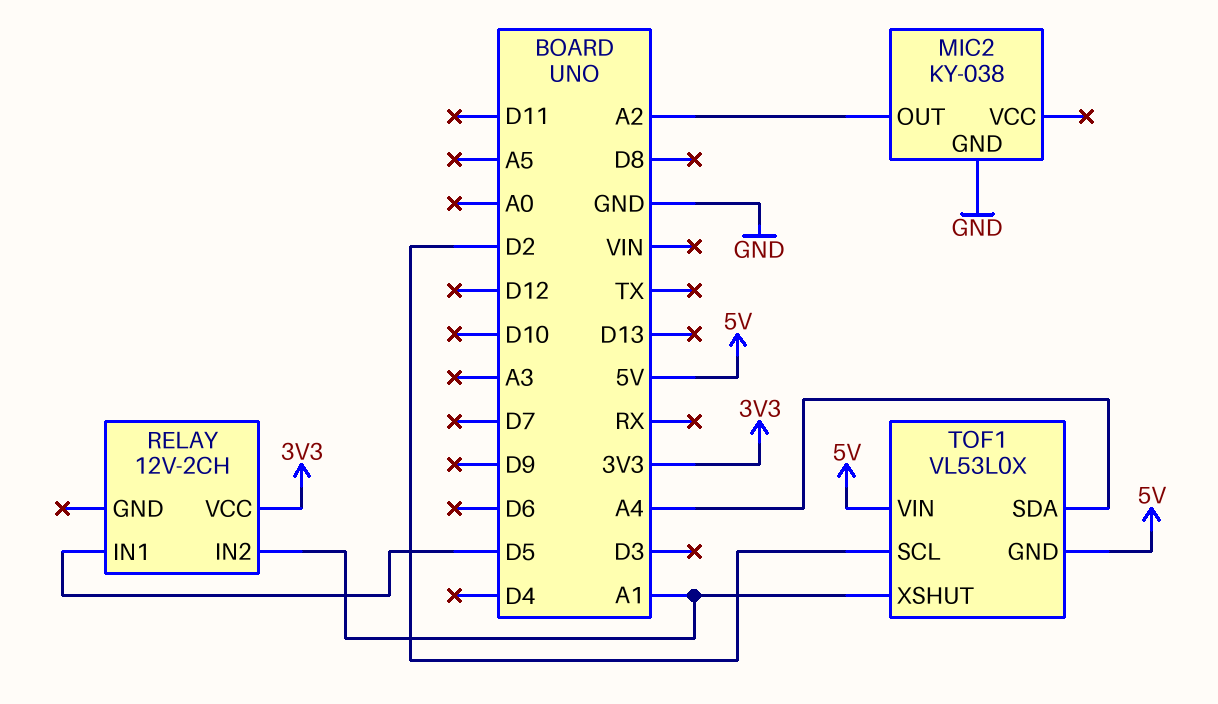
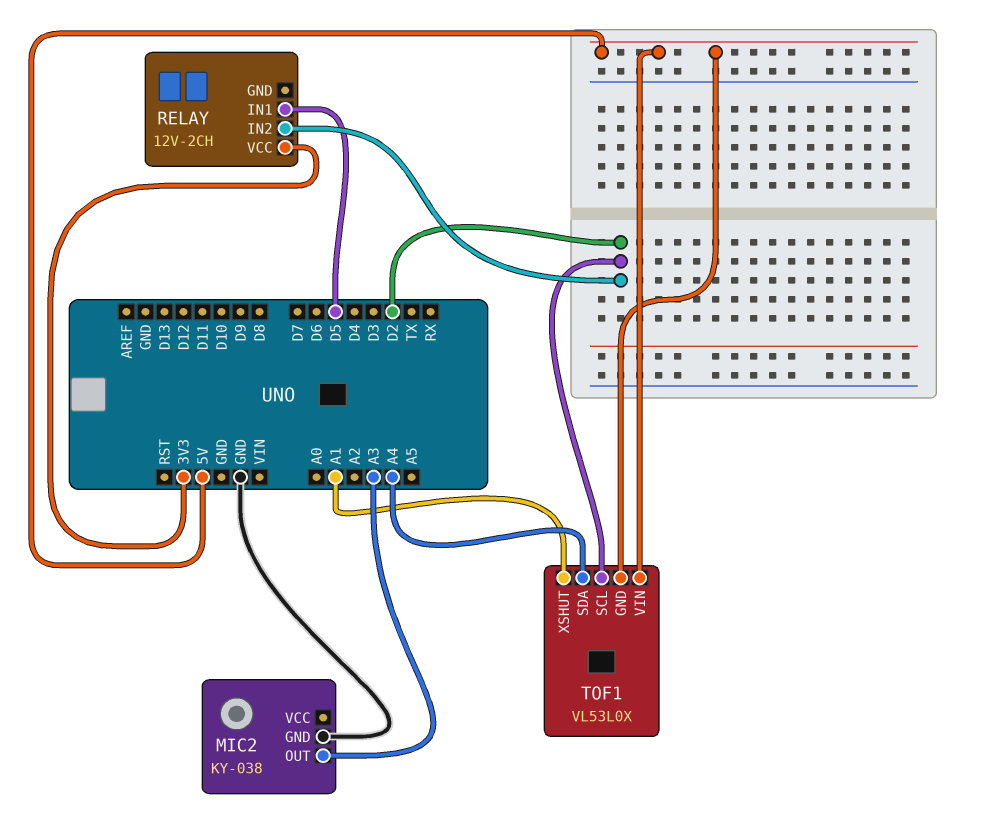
MIC2 pin OUT: A2 -> A3
RELAY pin IN2: A1 -> D2

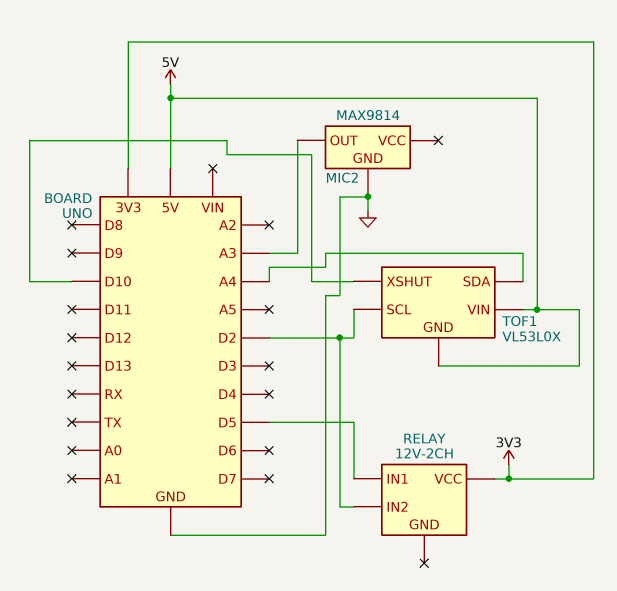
MIC2: KY-038 -> MAX9814
TOF1 pin XSHUT: A1 -> D10

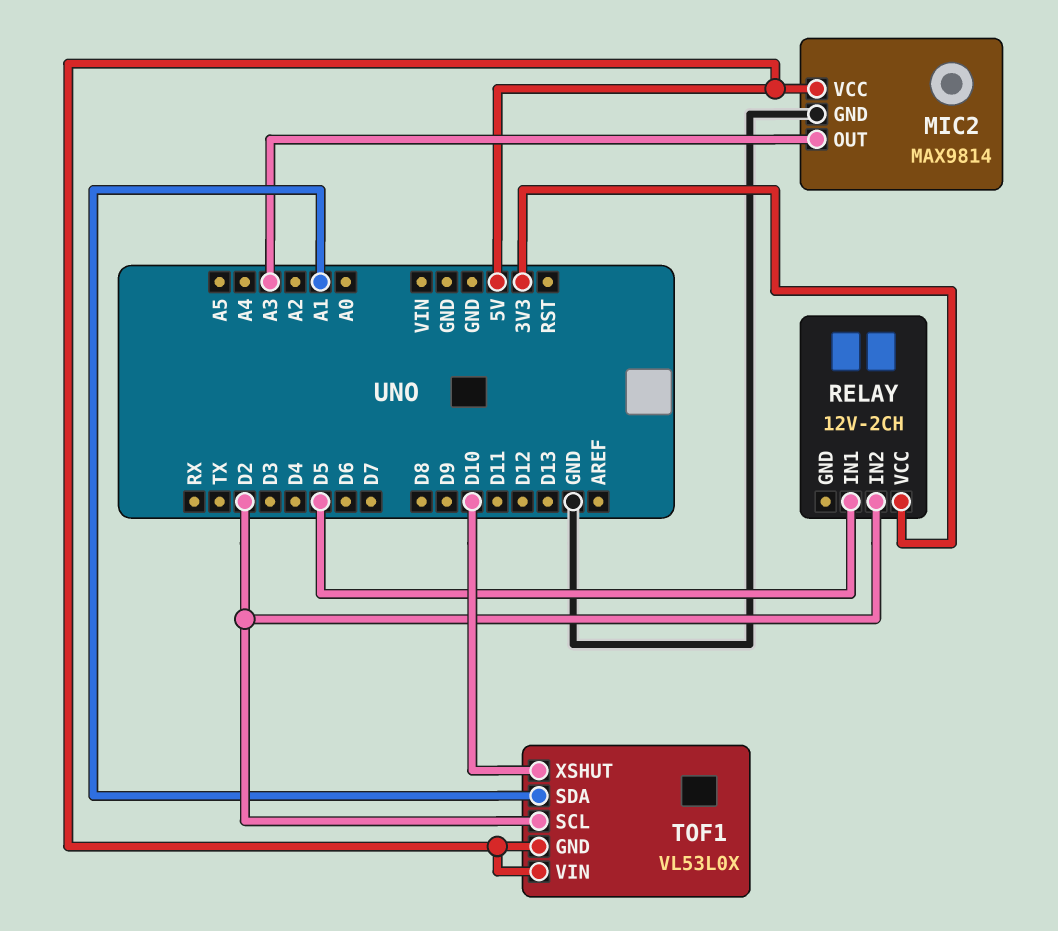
MIC2 pin VCC: none -> 5V
TOF1 pin SDA: A4 -> A1

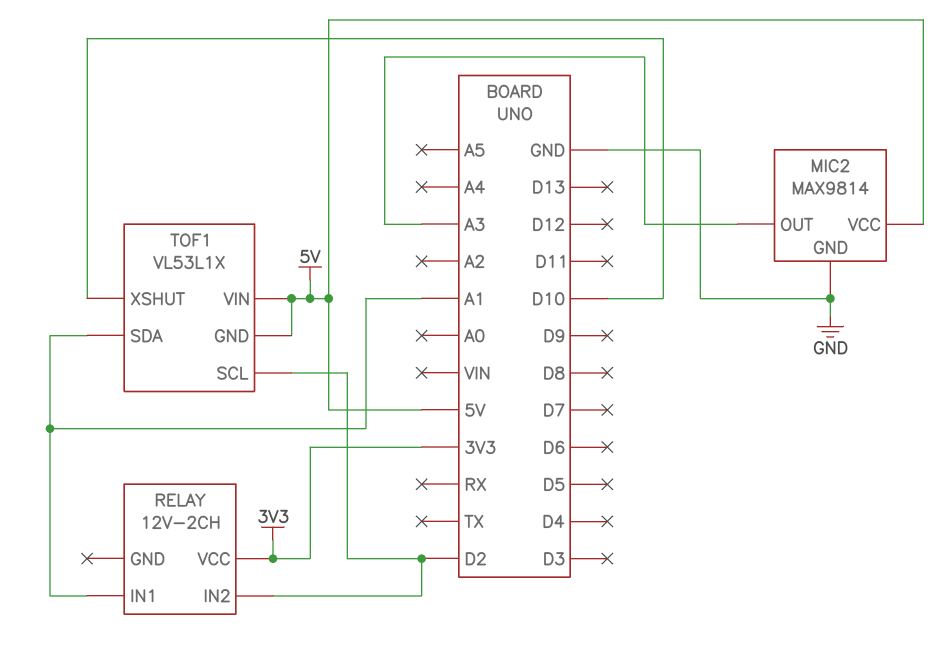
RELAY pin IN1: D5 -> A1
TOF1: VL53L0X -> VL53L1X

